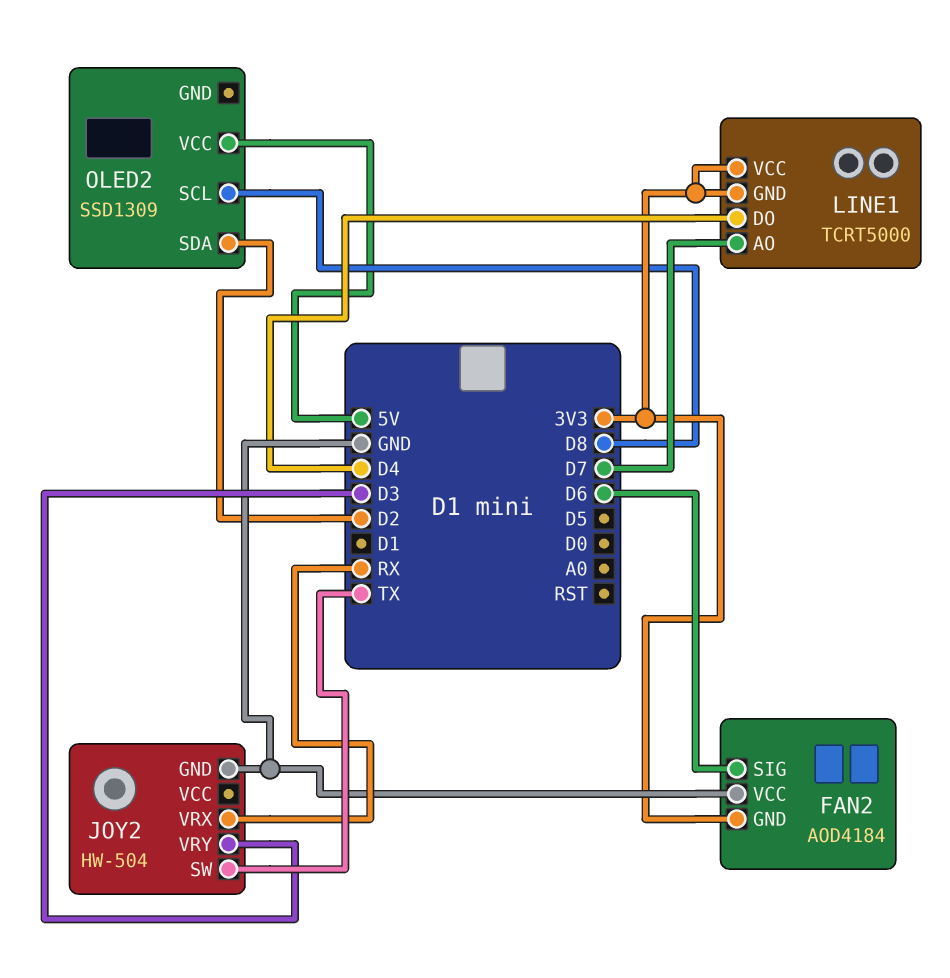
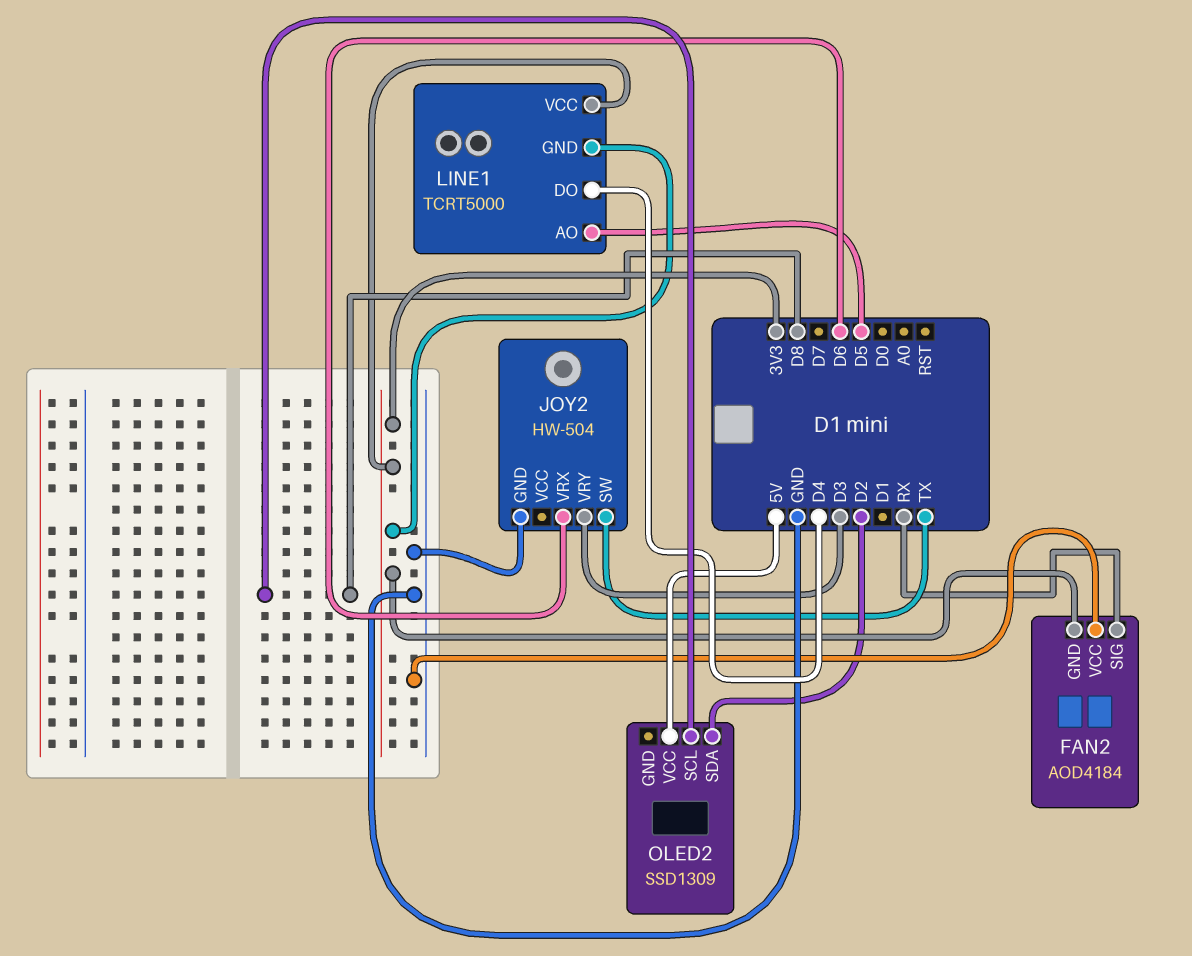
FAN2 pin SIG: D6 -> RX
JOY2 pin VRX: RX -> D6
LINE1 pin AO: D7 -> D5

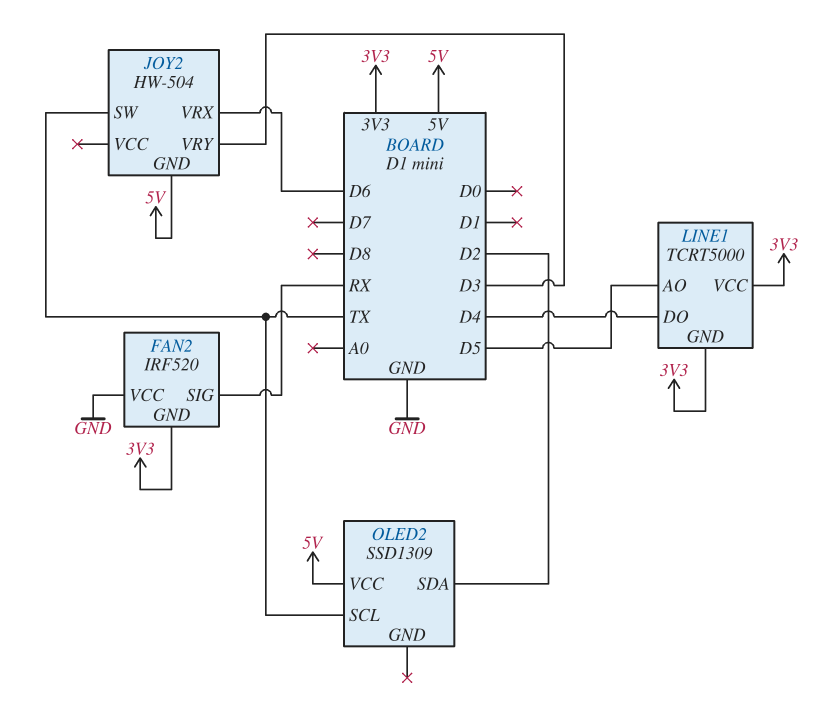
FAN2: AOD4184 -> IRF520
JOY2 pin GND: GND -> 5V
OLED2 pin SCL: D8 -> TX

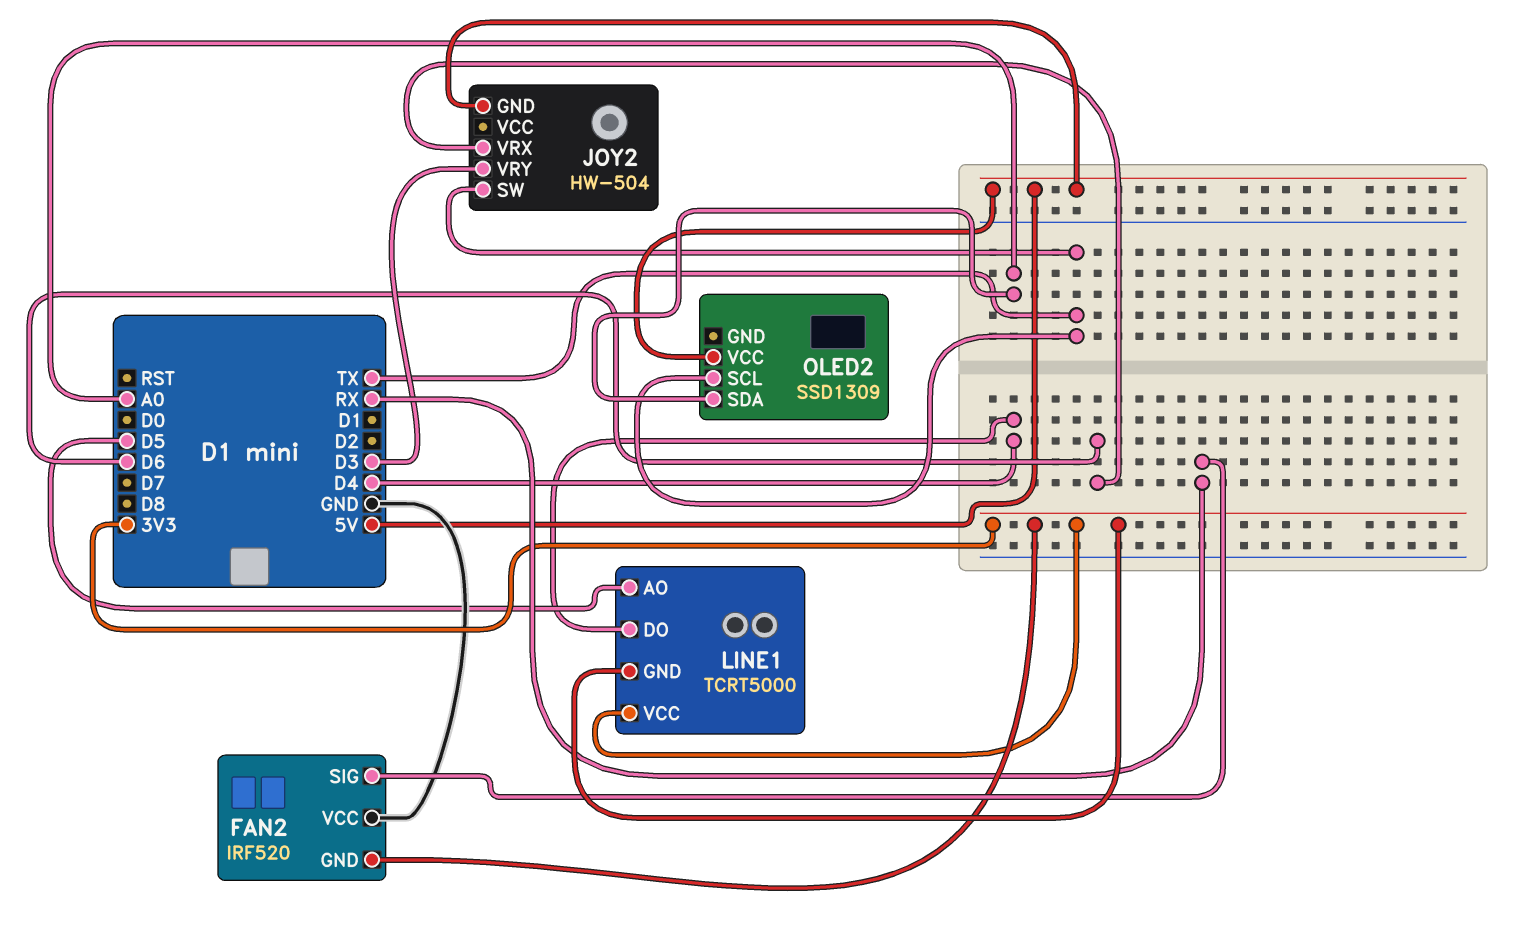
OLED2 pin SDA: D2 -> A0

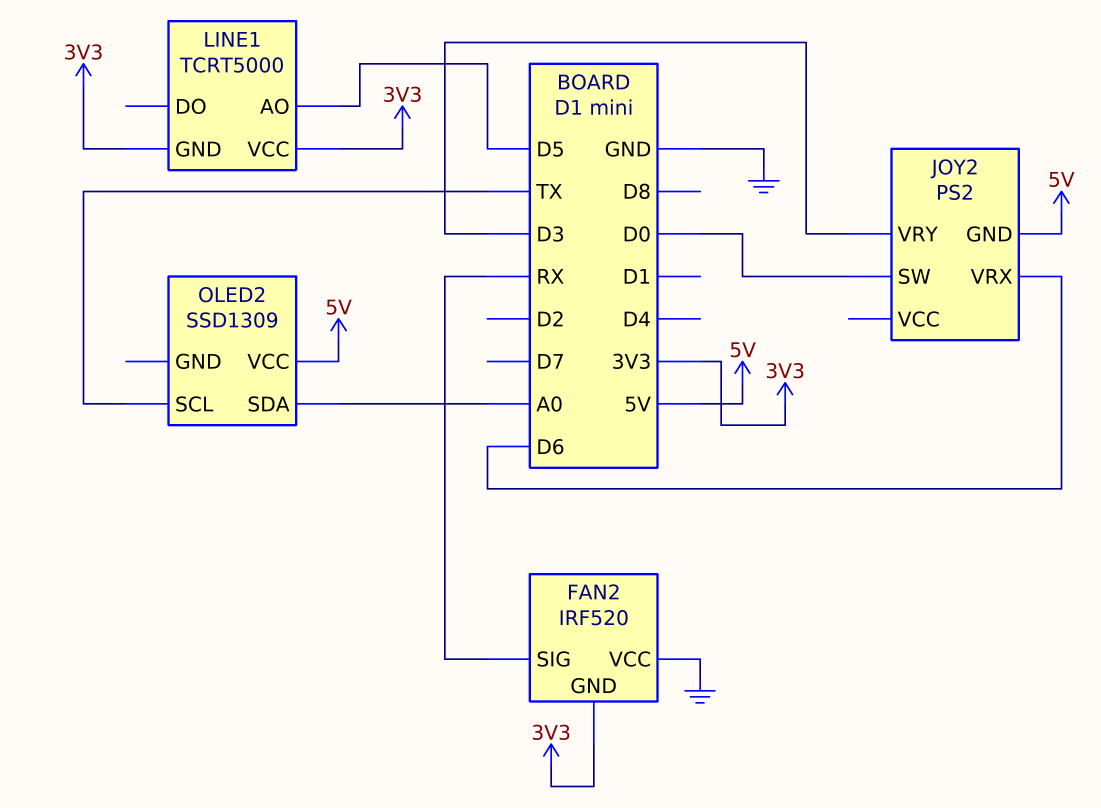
JOY2: HW-504 -> PS2
JOY2 pin SW: TX -> D0
LINE1 pin DO: D4 -> none

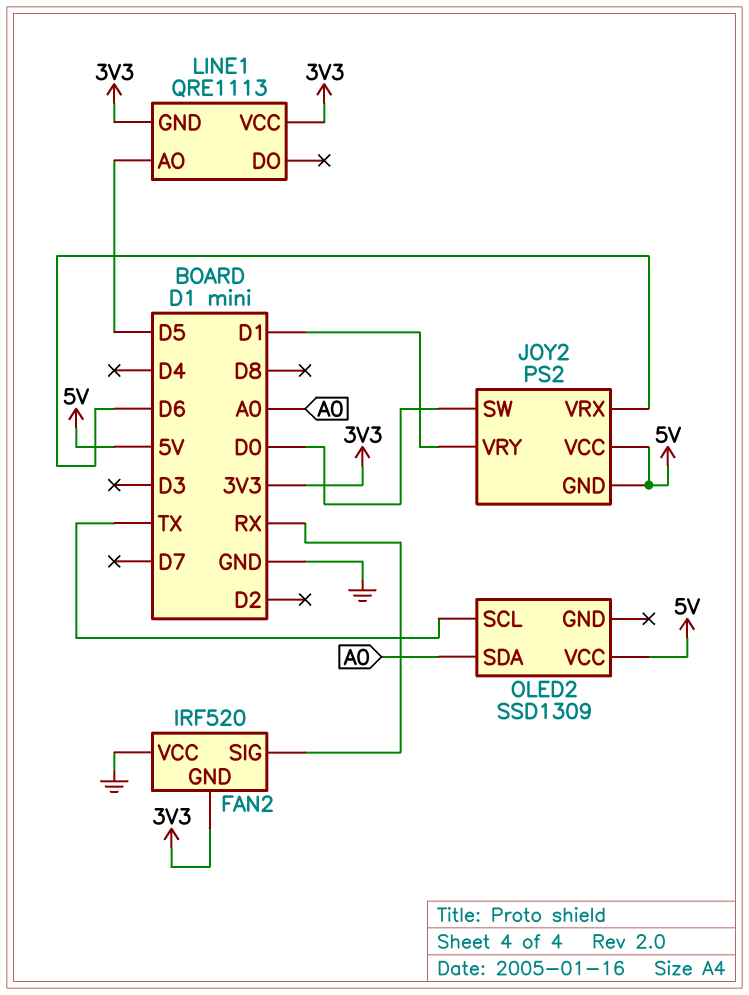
JOY2 pin VCC: none -> 5V
JOY2 pin VRY: D3 -> D1
LINE1: TCRT5000 -> QRE1113

